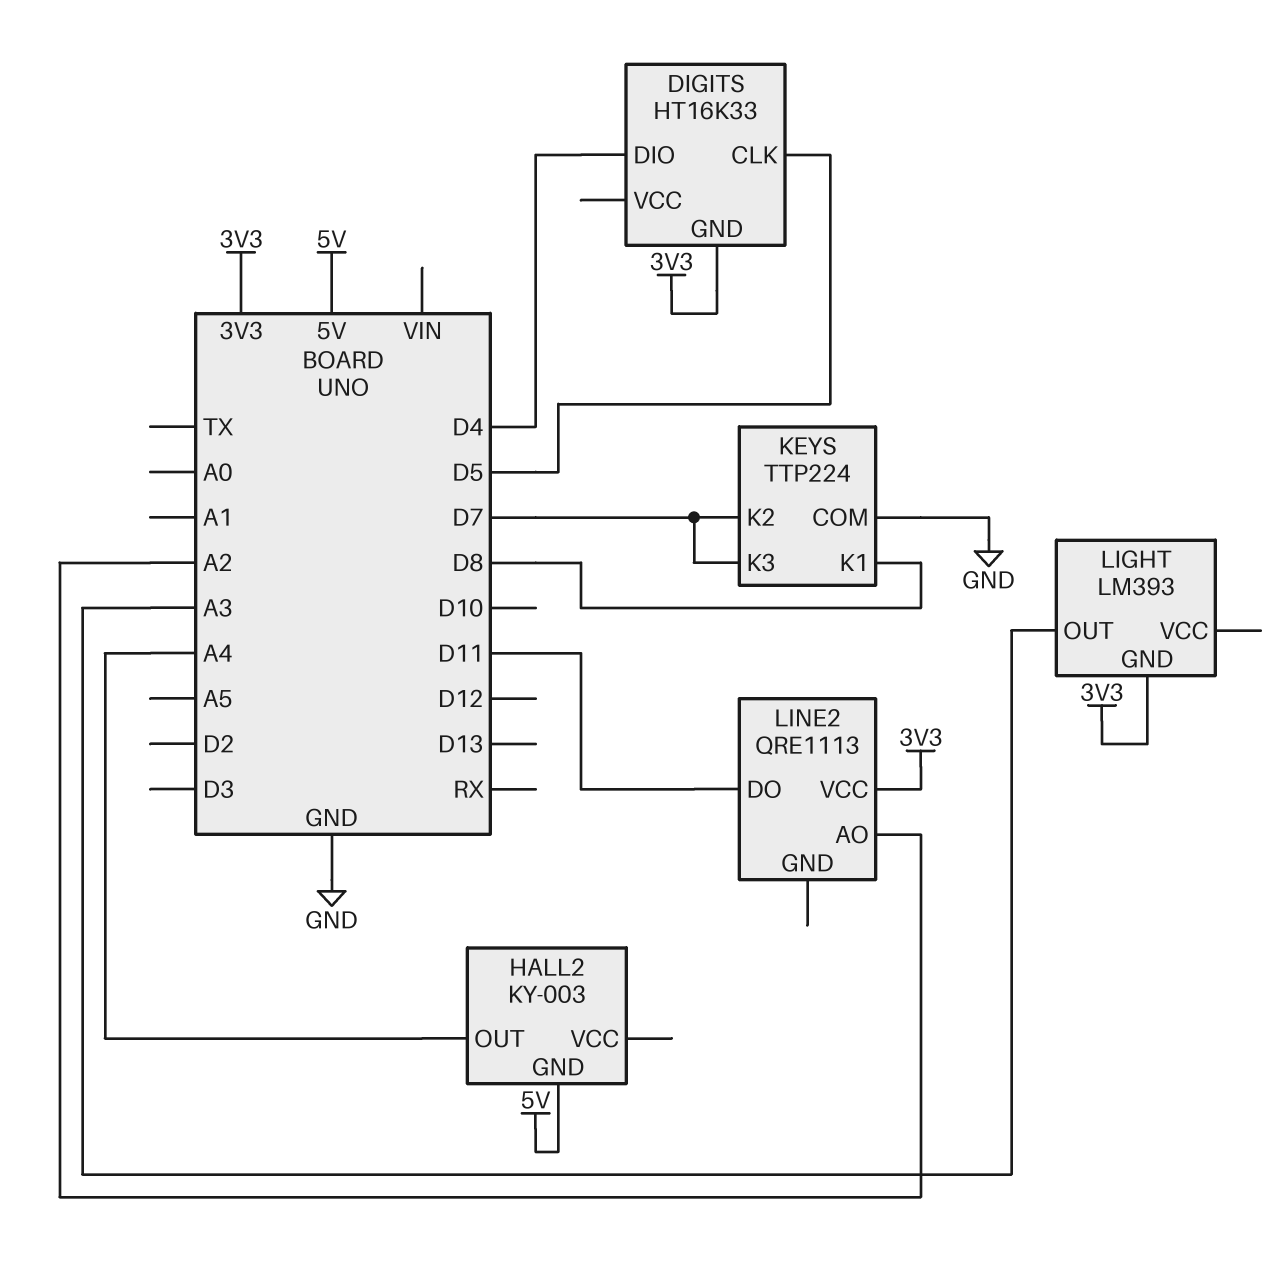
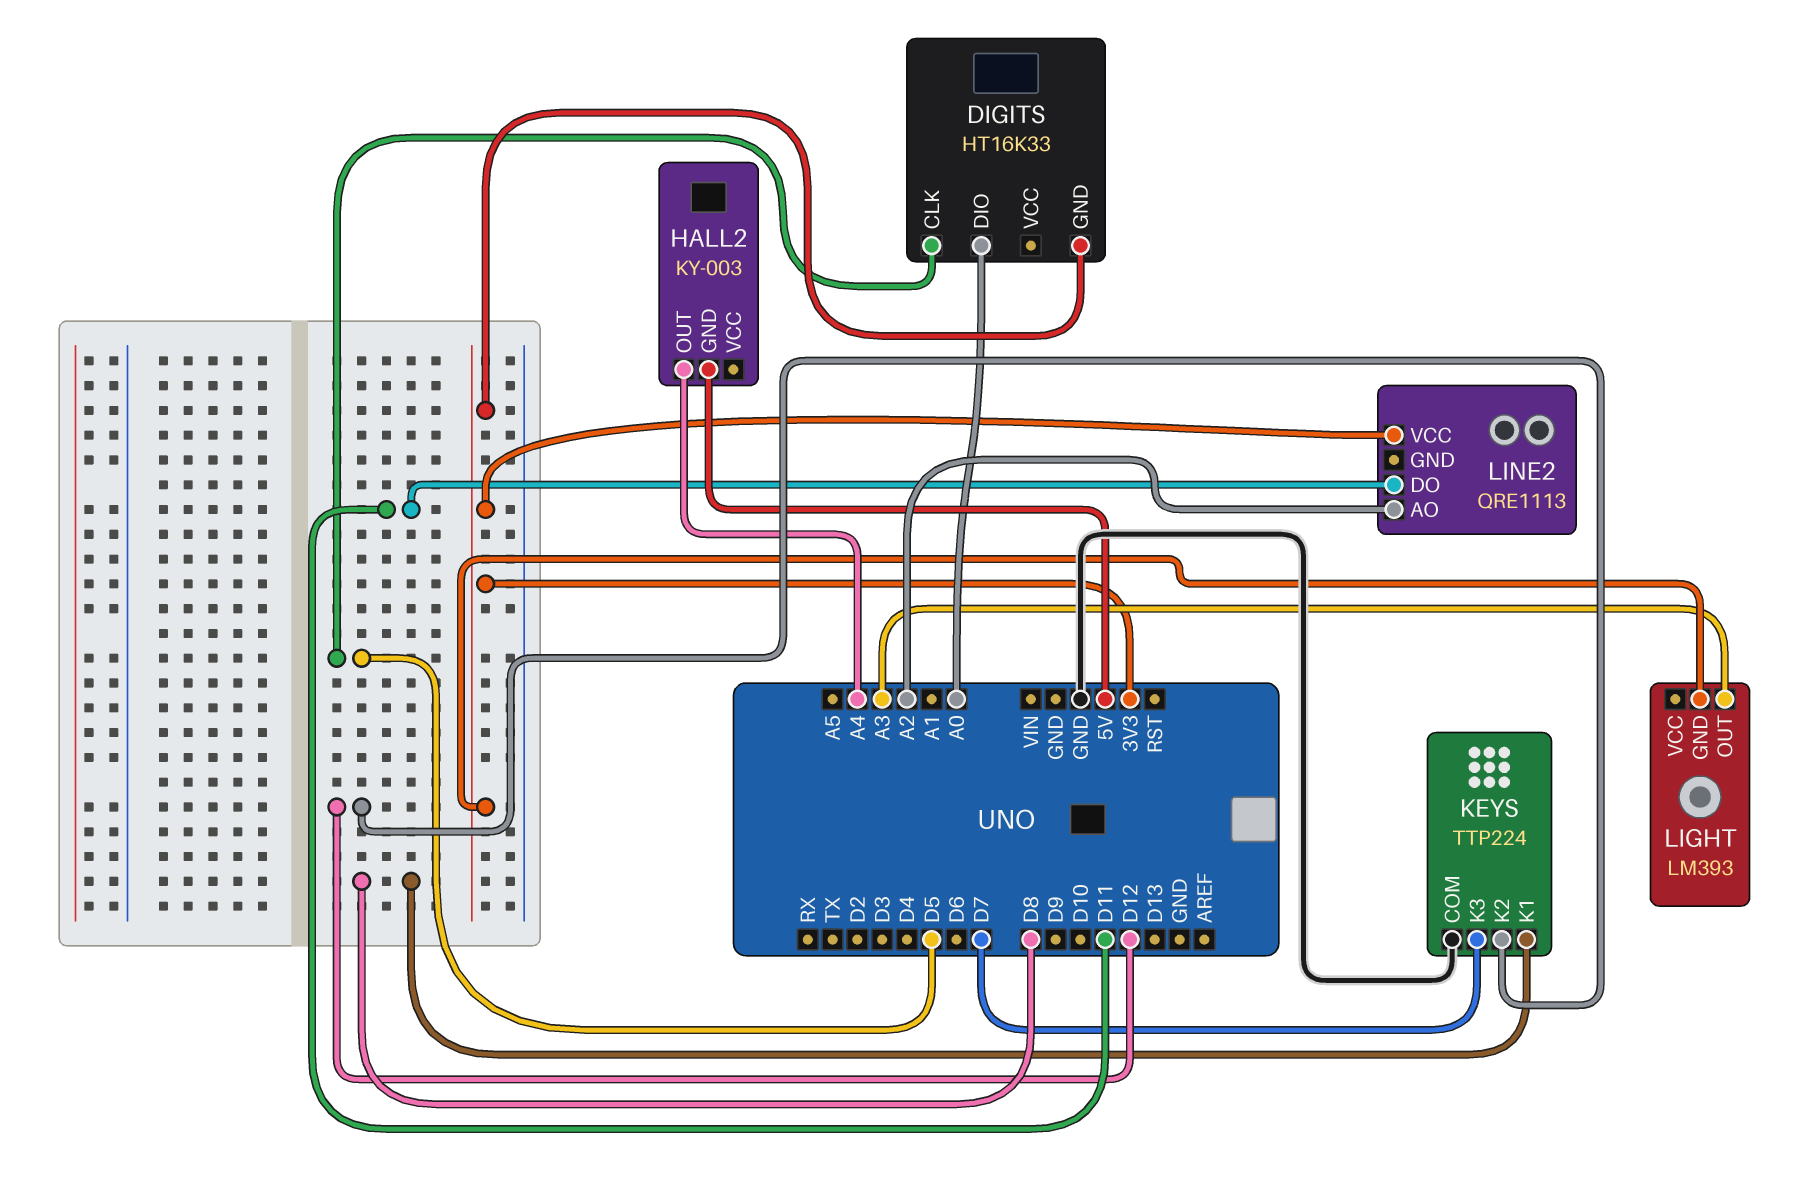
DIGITS pin DIO: D4 -> A0
KEYS pin K2: D7 -> D12

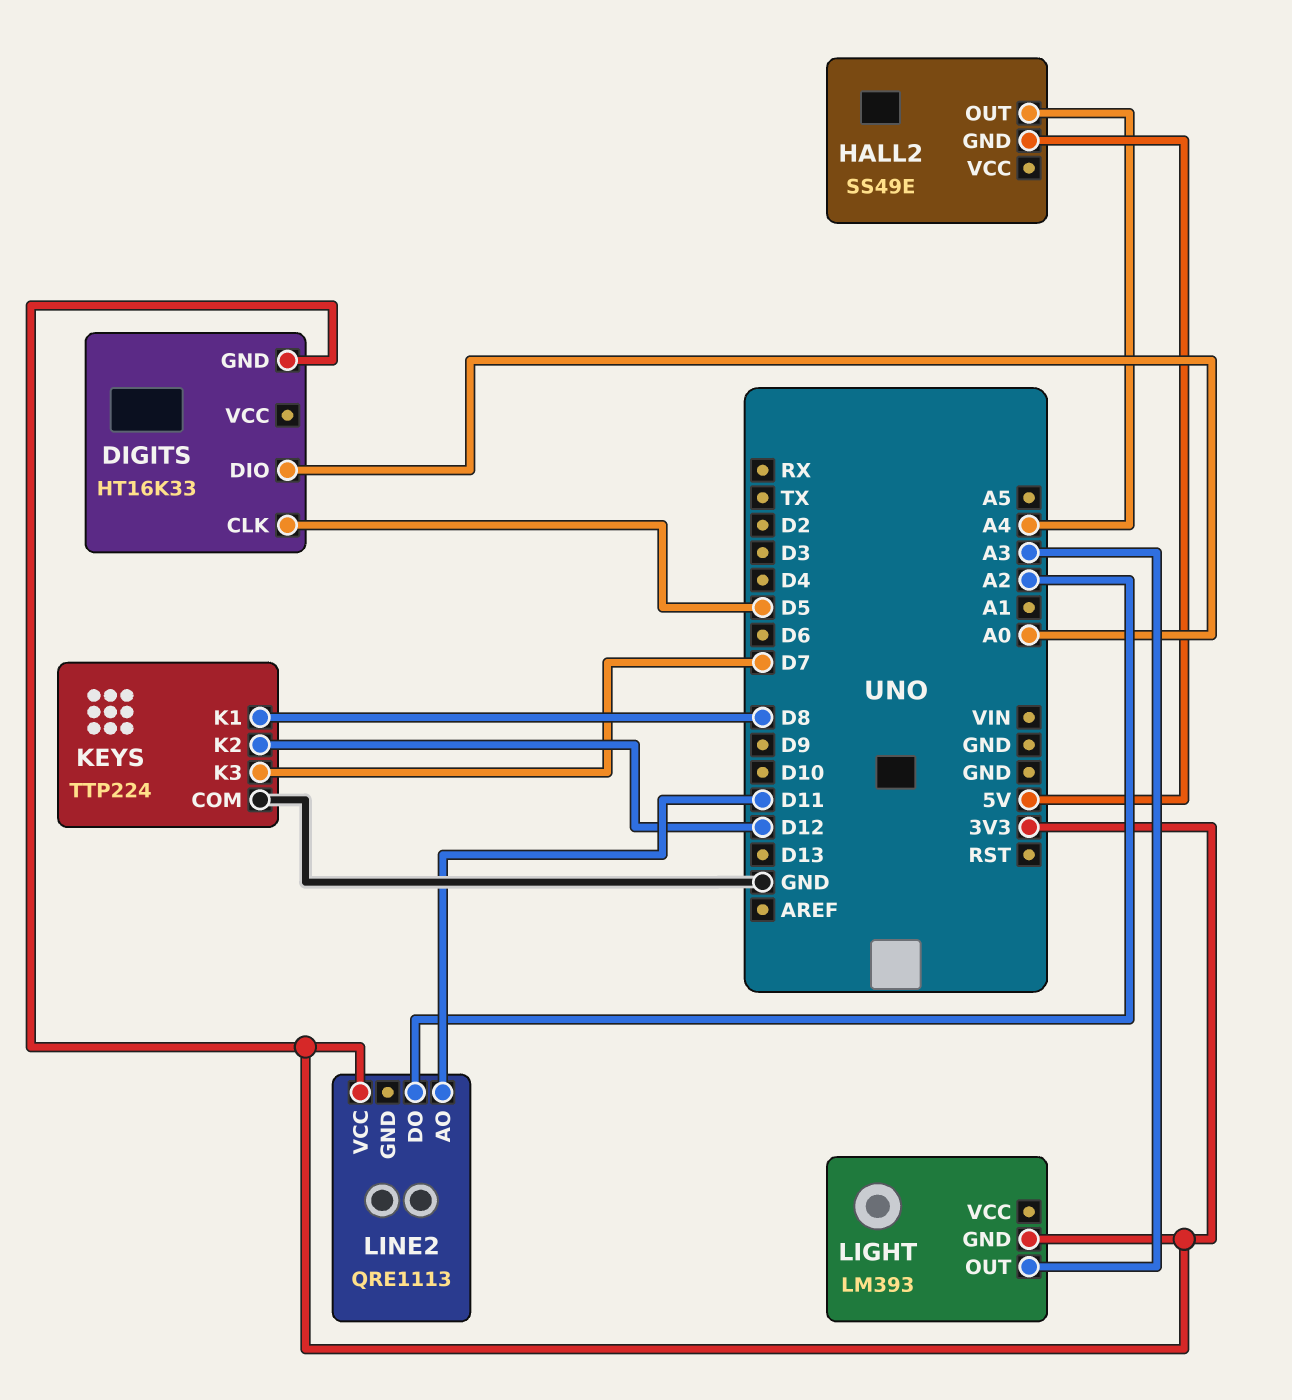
HALL2: KY-003 -> SS49E
LINE2 pin AO: A2 -> D11
LINE2 pin DO: D11 -> A2

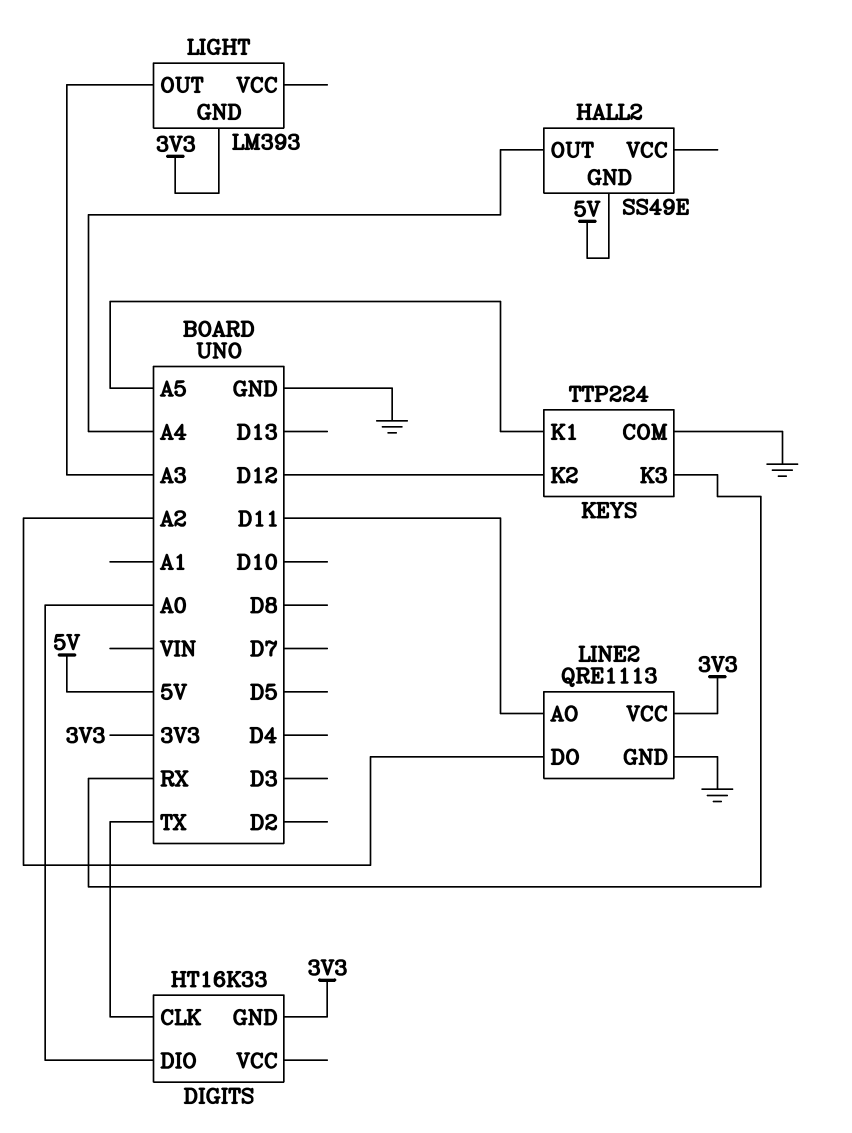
DIGITS pin CLK: D5 -> TX
KEYS pin K1: D8 -> A5
KEYS pin K3: D7 -> RX
LINE2 pin GND: none -> GND

